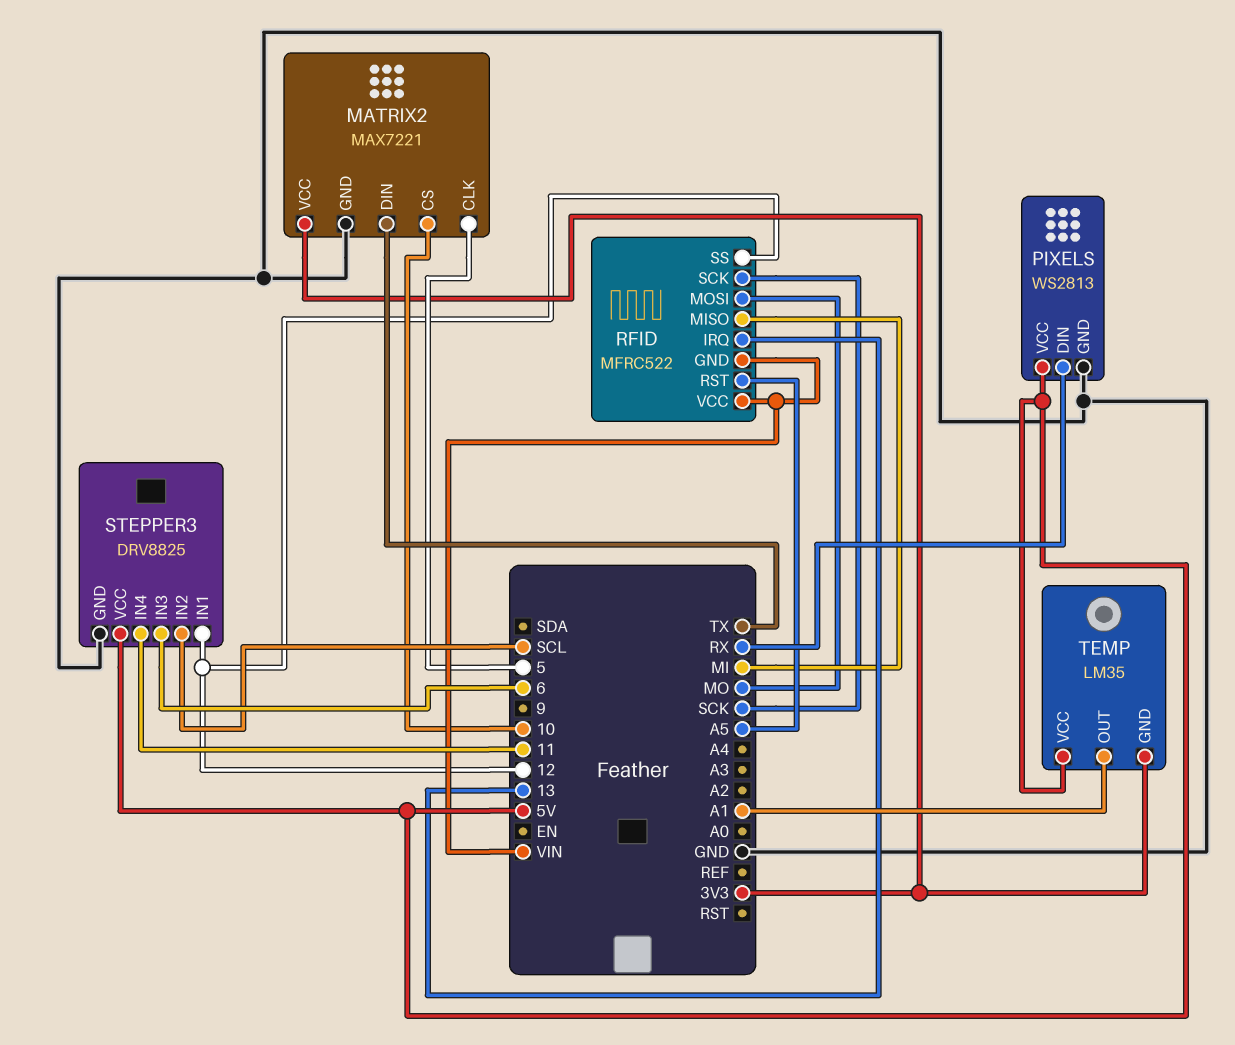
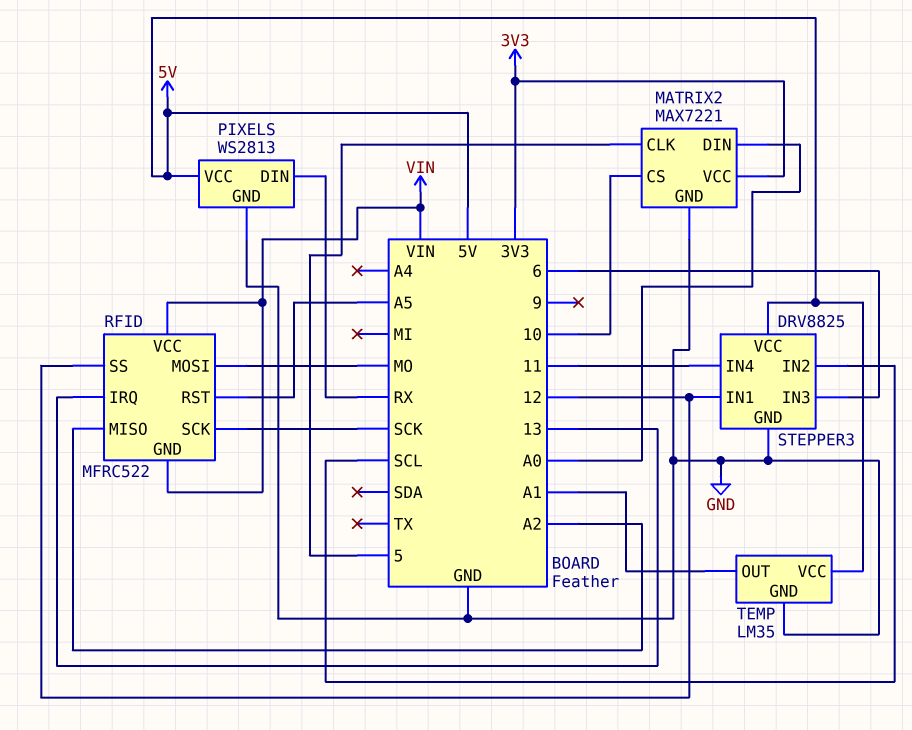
MATRIX2 pin DIN: TX -> A0
RFID pin MISO: MI -> A2
TEMP pin GND: 3V3 -> GND

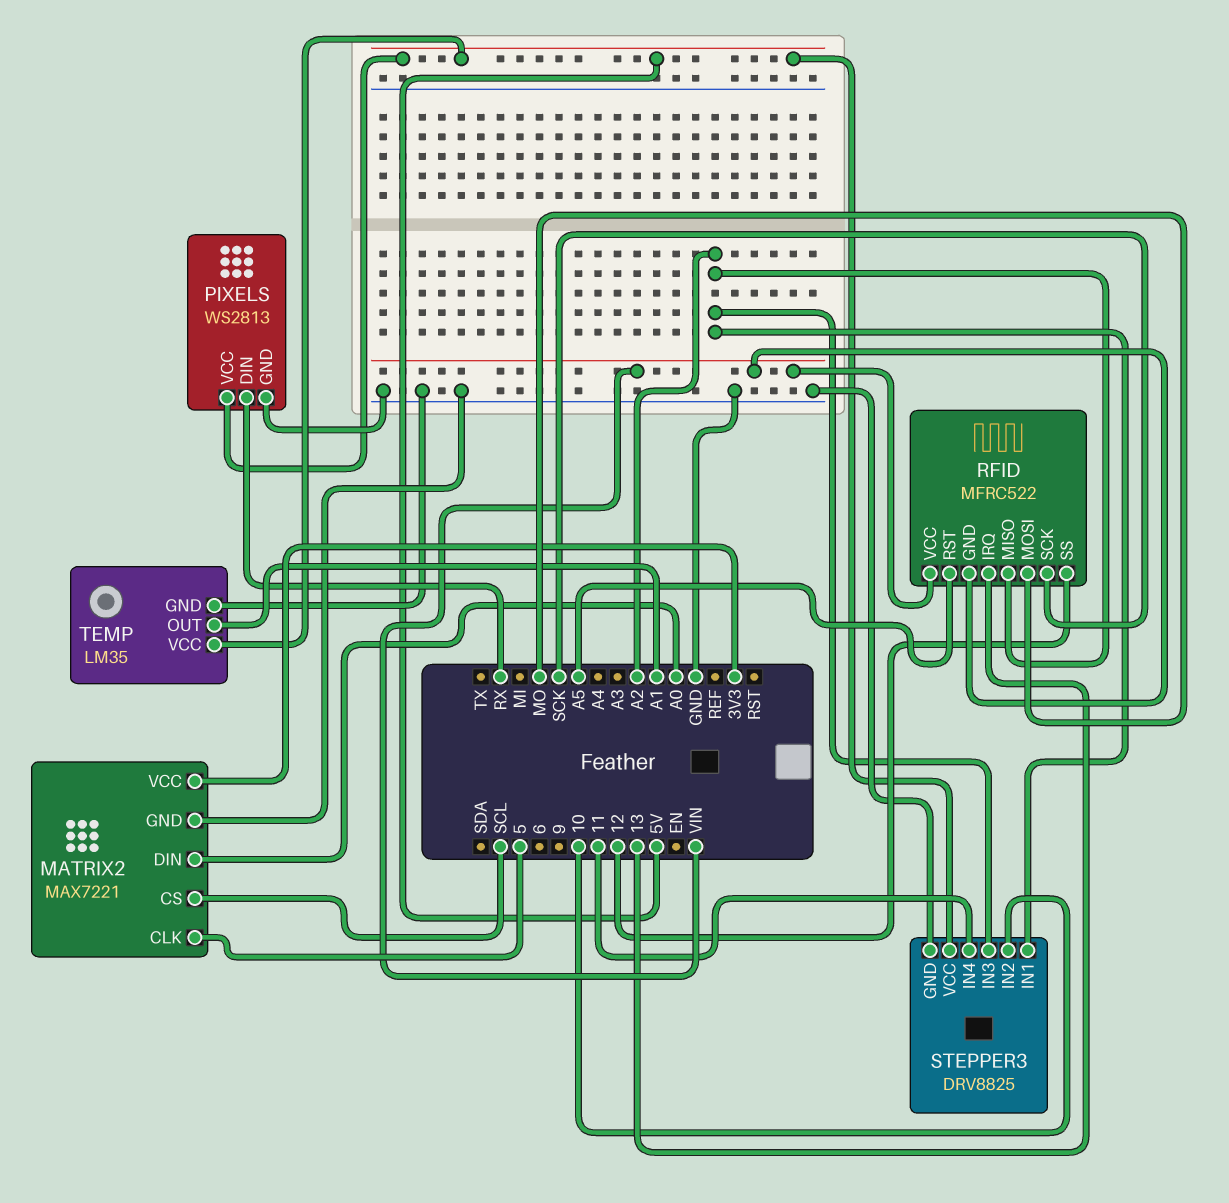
MATRIX2 pin CS: 10 -> SCL
STEPPER3 pin IN1: 12 -> A2
STEPPER3 pin IN2: SCL -> 10
STEPPER3 pin IN3: 6 -> A2

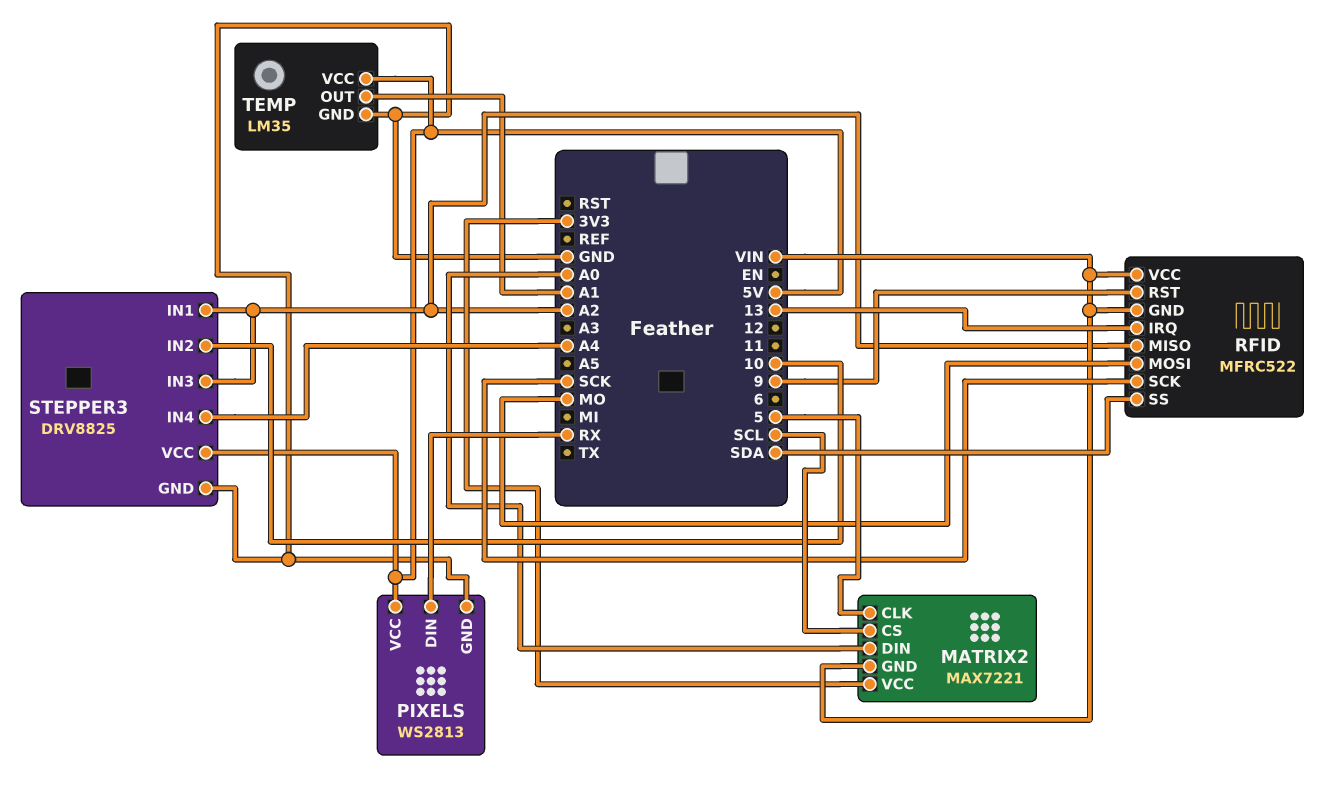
MATRIX2 pin GND: GND -> VIN
RFID pin RST: A5 -> 9
RFID pin SS: 12 -> SDA
STEPPER3 pin IN4: 11 -> A4

